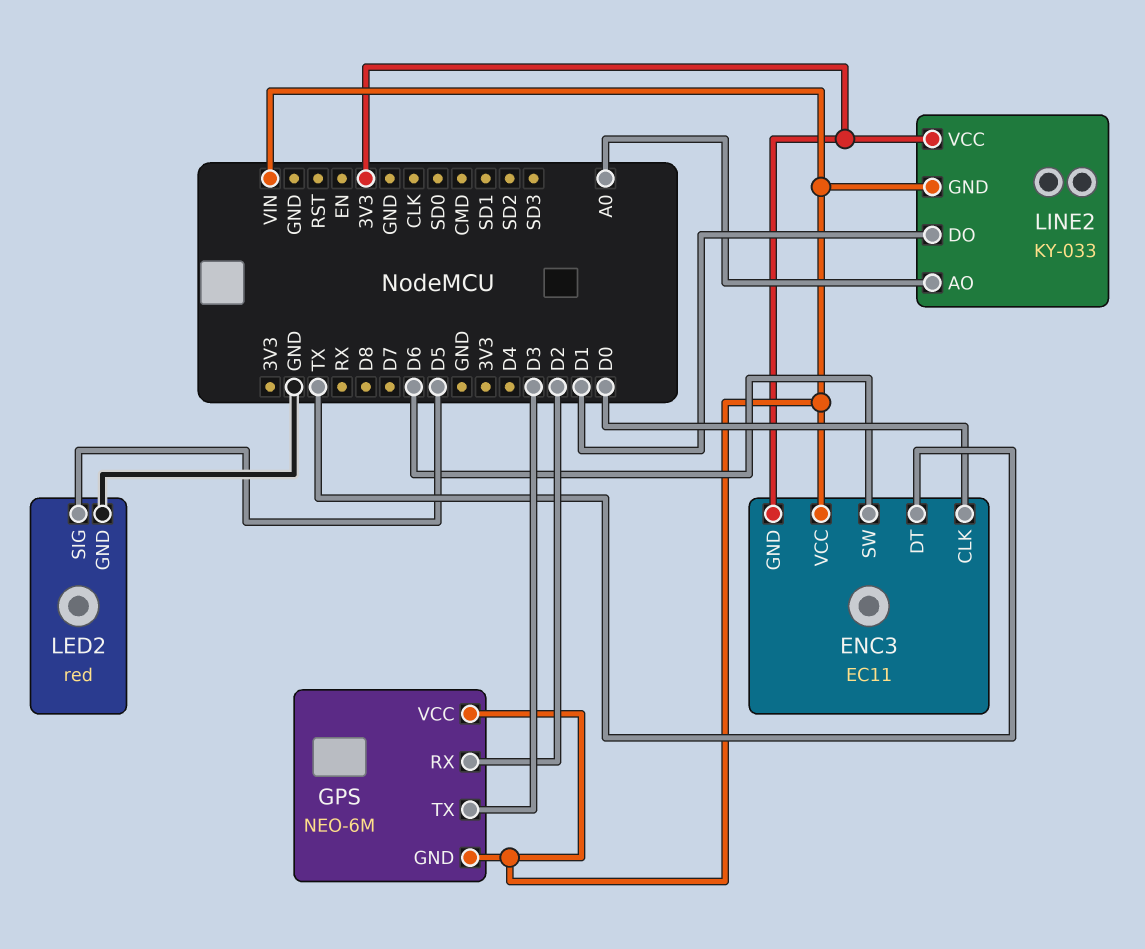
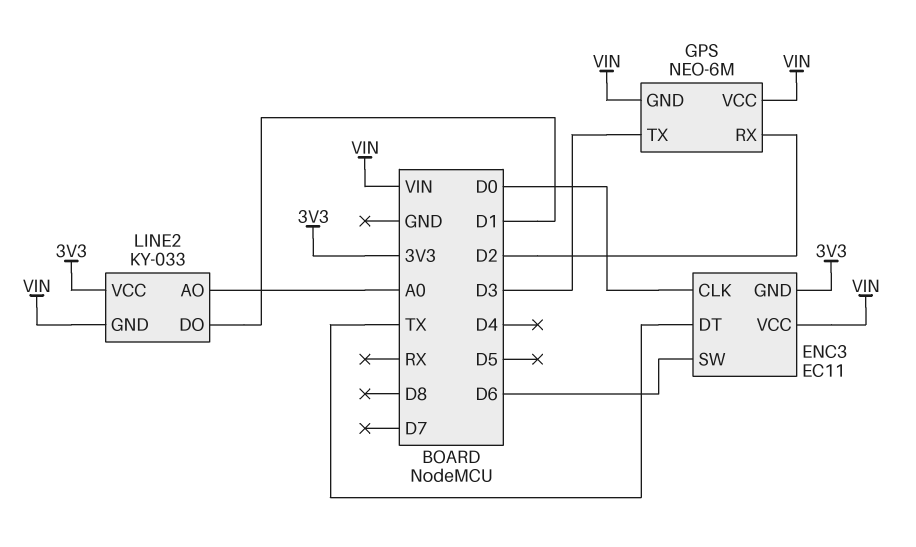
LED2: red -> none
LED2 pin GND: GND -> none
LED2 pin SIG: D5 -> none

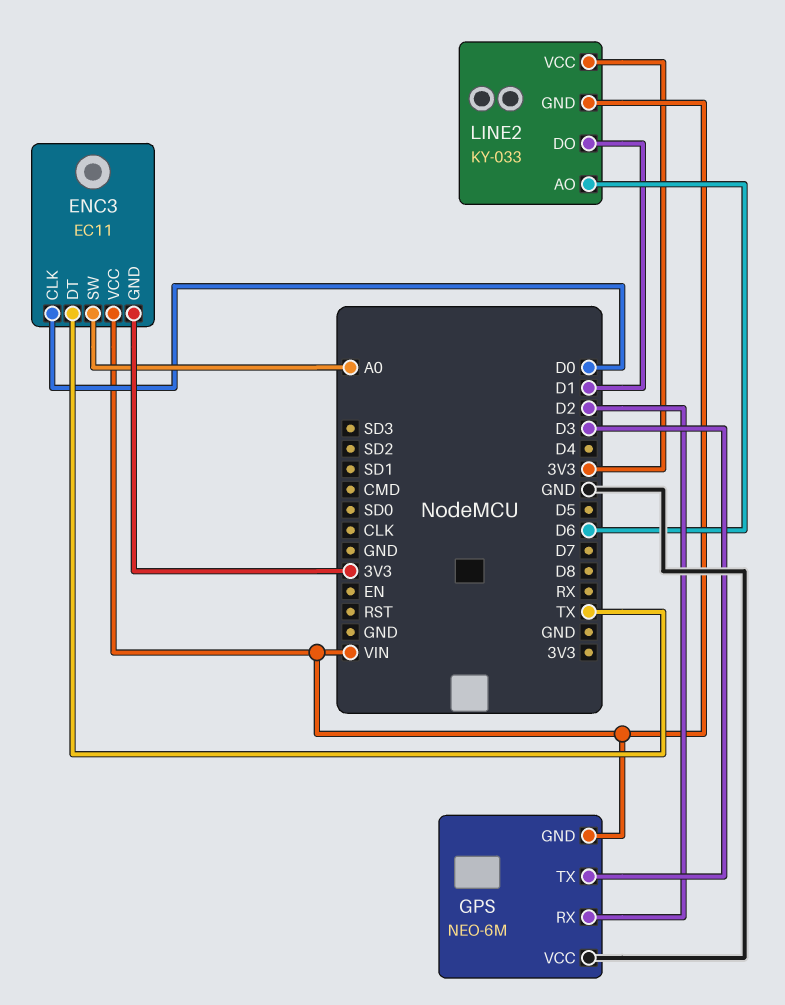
ENC3 pin SW: D6 -> A0
GPS pin VCC: VIN -> GND
LINE2 pin AO: A0 -> D6

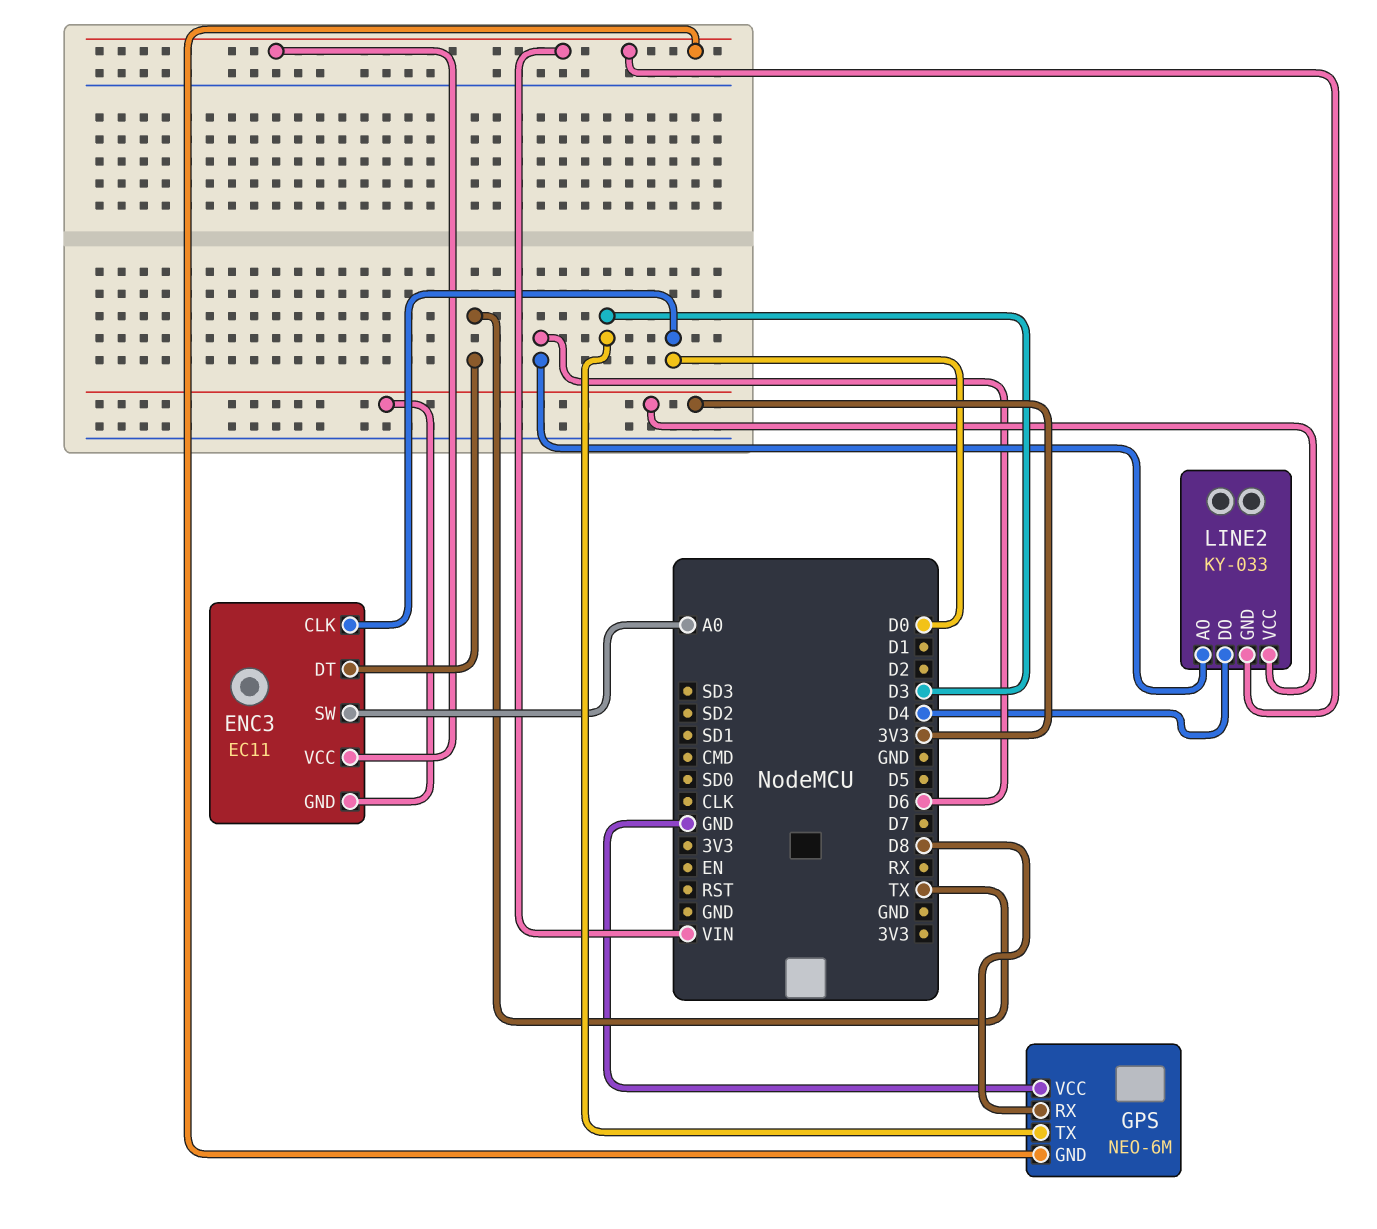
GPS pin RX: D2 -> D8
LINE2 pin DO: D1 -> D4

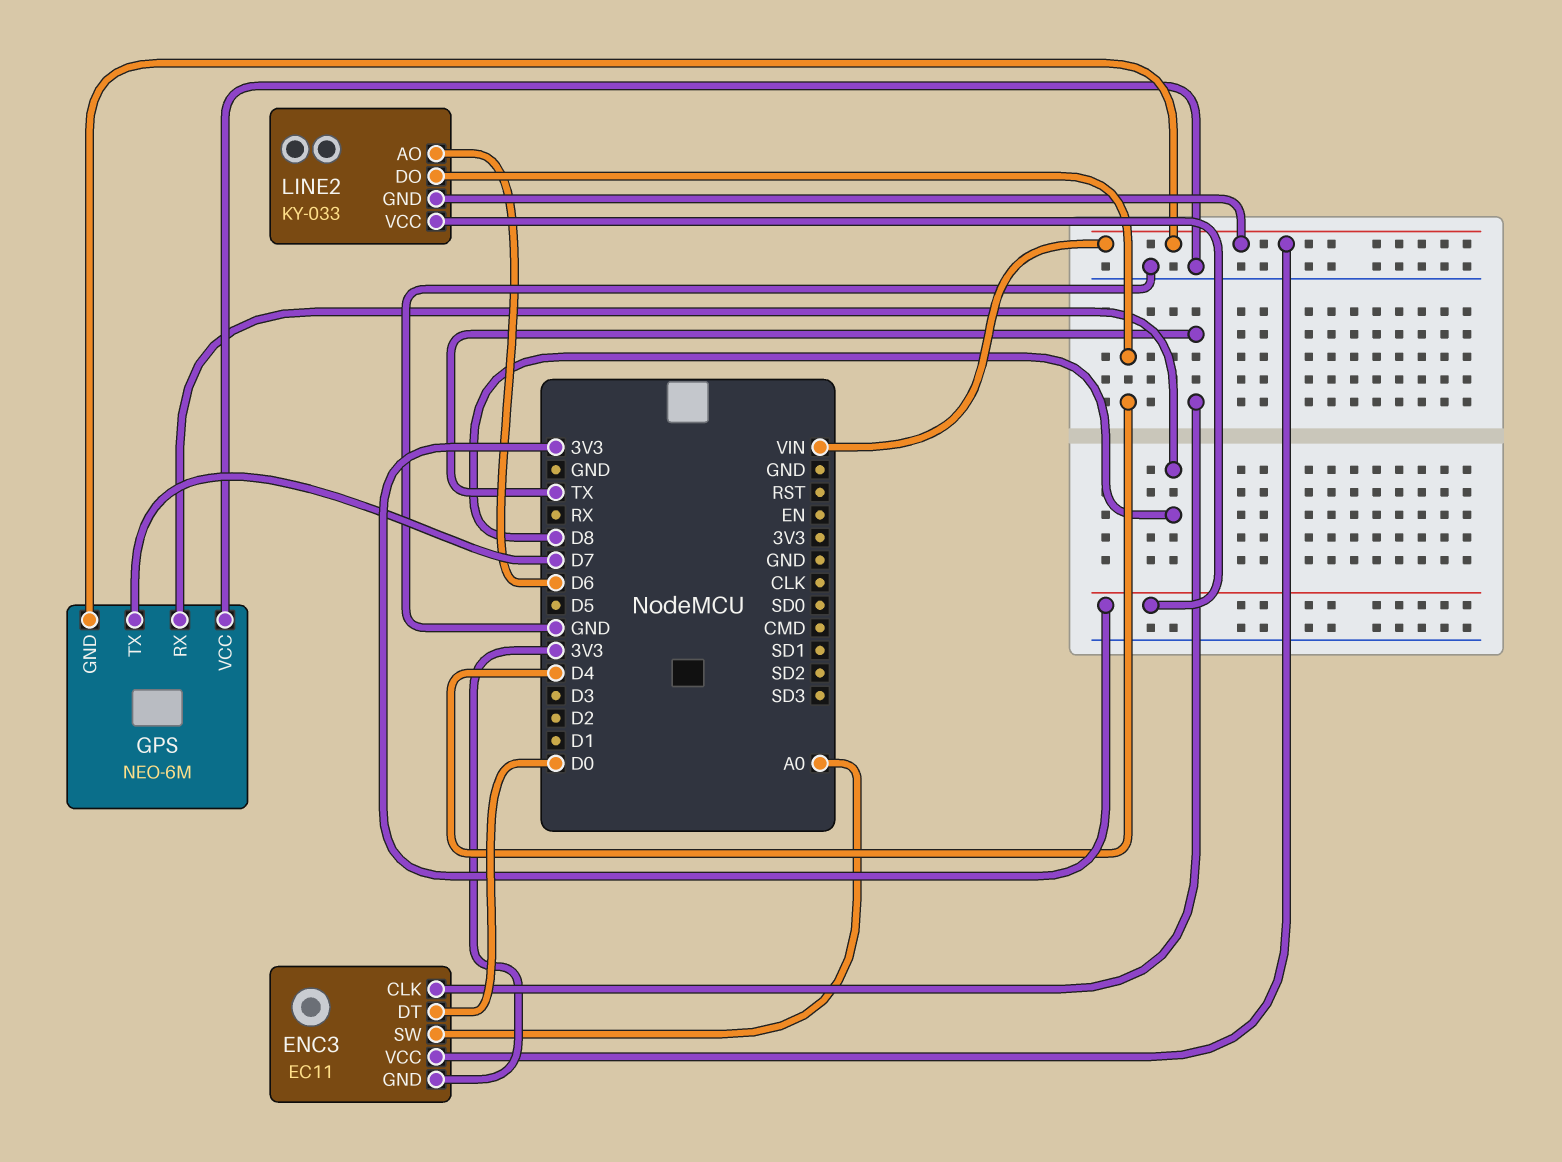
ENC3 pin CLK: D0 -> TX
ENC3 pin DT: TX -> D0
GPS pin TX: D3 -> D7

